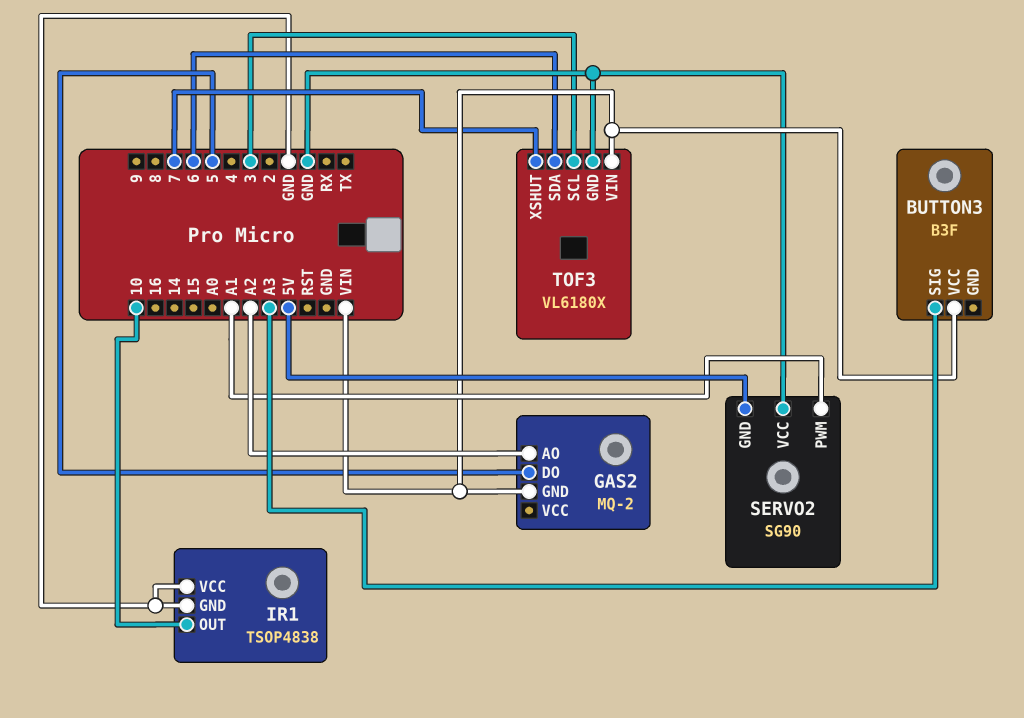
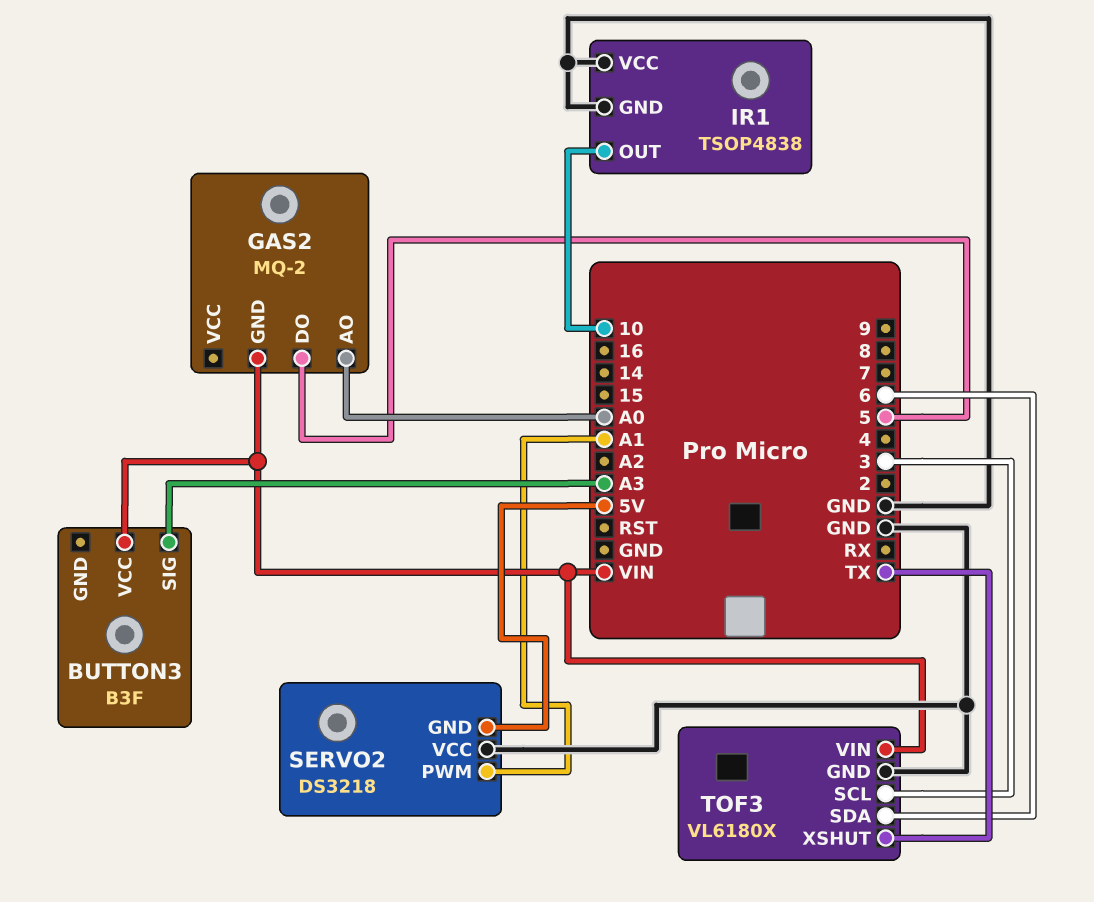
GAS2 pin AO: A2 -> A0
SERVO2: SG90 -> DS3218
TOF3 pin XSHUT: 7 -> TX

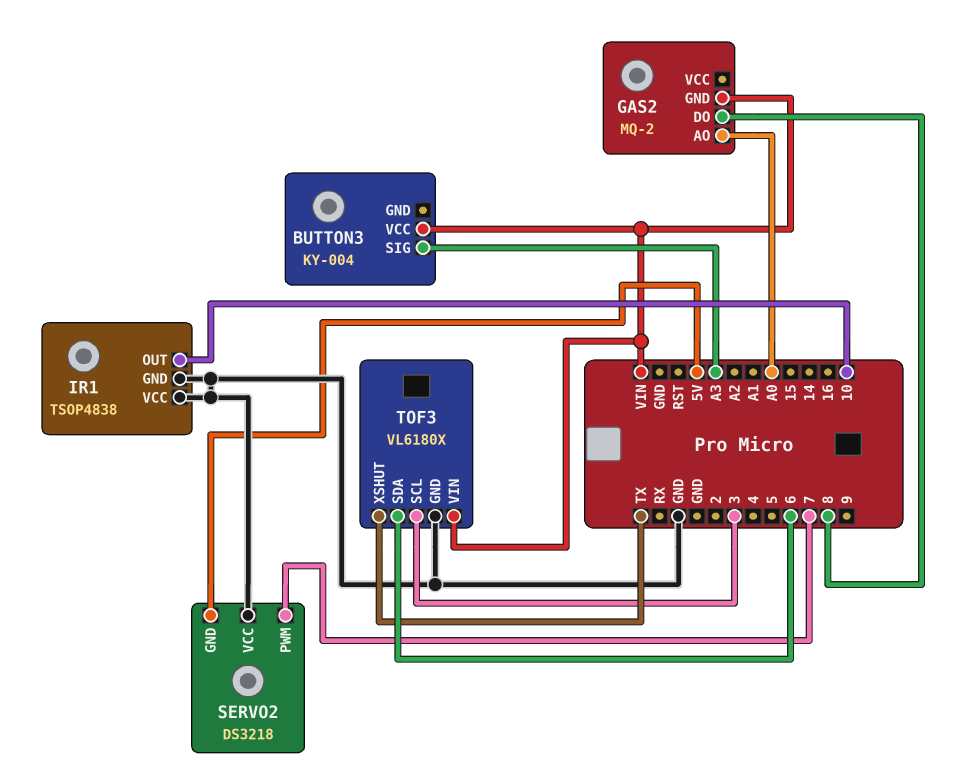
BUTTON3: B3F -> KY-004
GAS2 pin DO: 5 -> 8
SERVO2 pin PWM: A1 -> 7

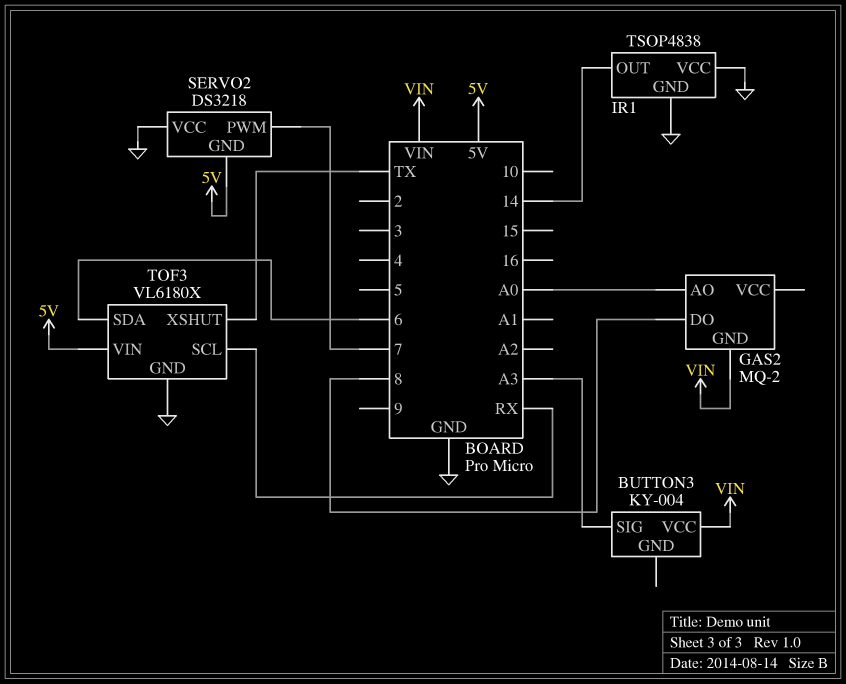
IR1 pin OUT: 10 -> 14
TOF3 pin SCL: 3 -> RX
TOF3 pin VIN: VIN -> 5V

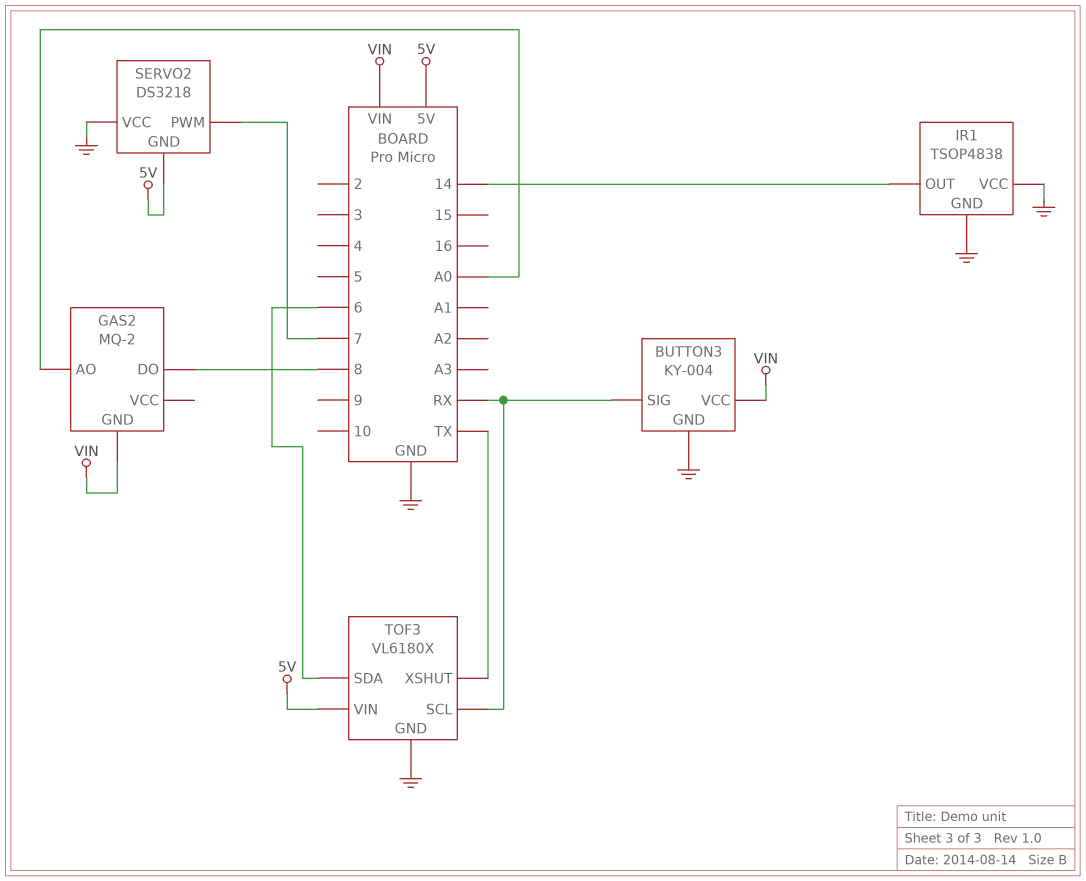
BUTTON3 pin GND: none -> GND
BUTTON3 pin SIG: A3 -> RX

